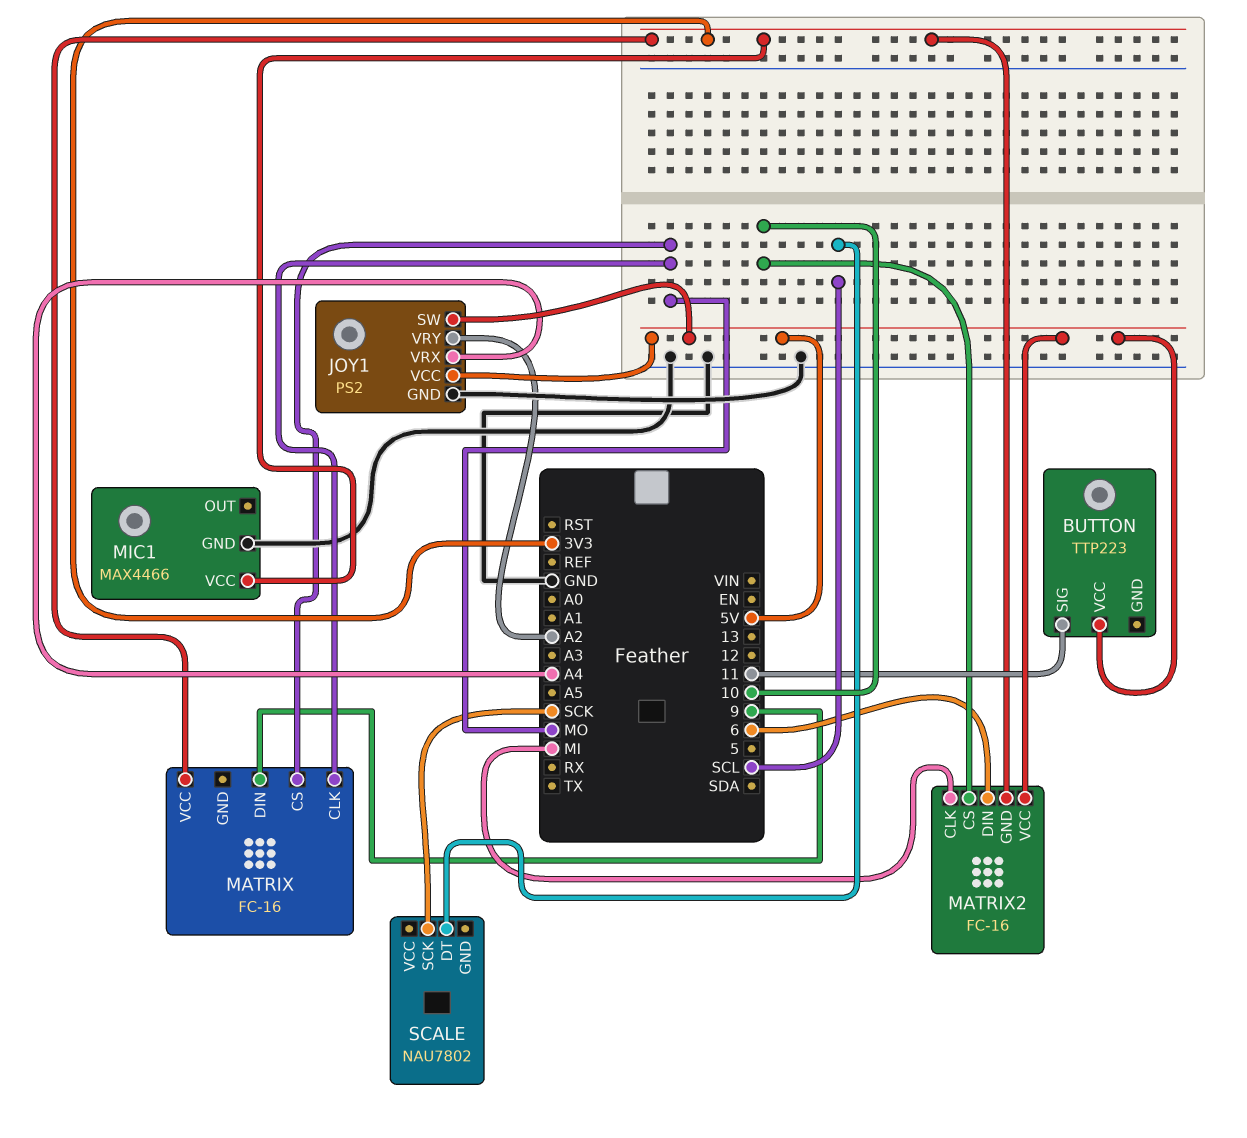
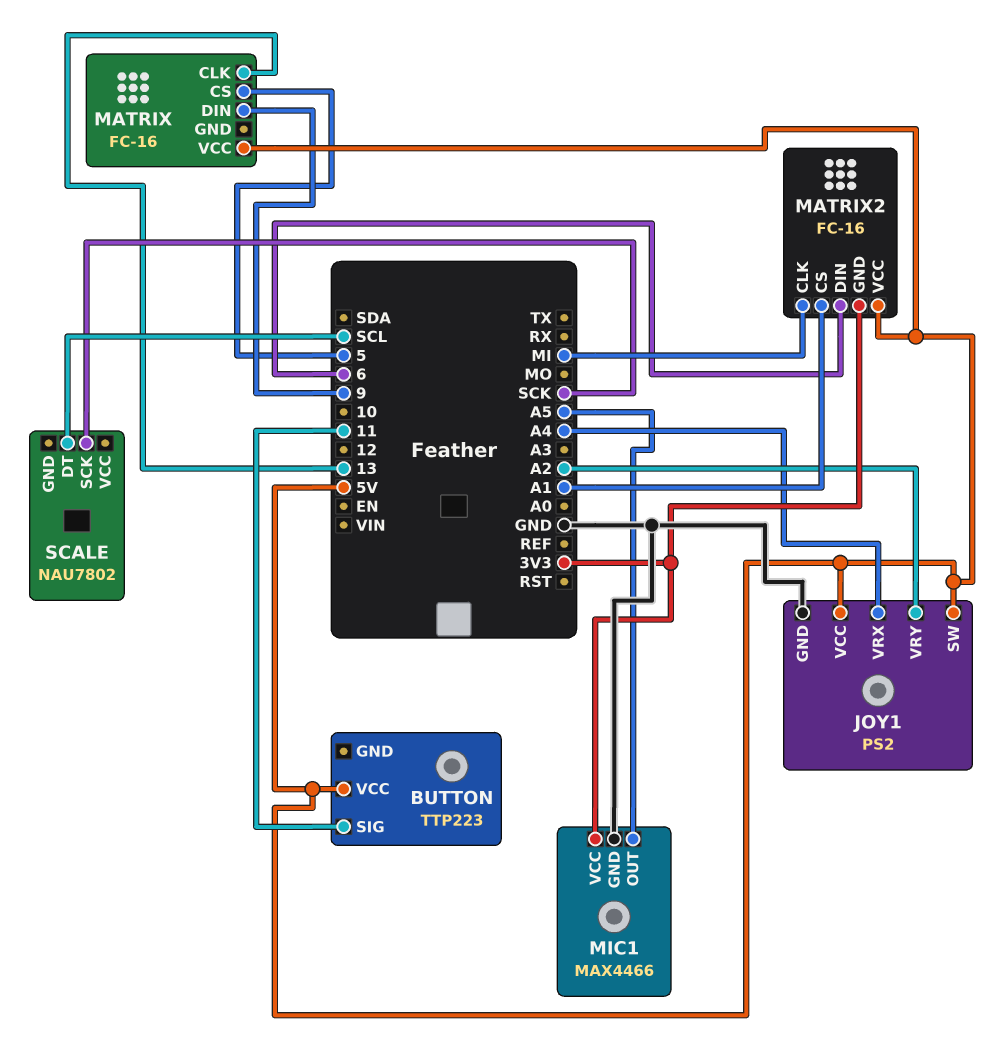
MATRIX pin CLK: MO -> 13
MATRIX pin CS: MO -> 5
MATRIX pin VCC: 3V3 -> 5V
MATRIX2 pin CS: 10 -> A1
MIC1 pin OUT: none -> A5

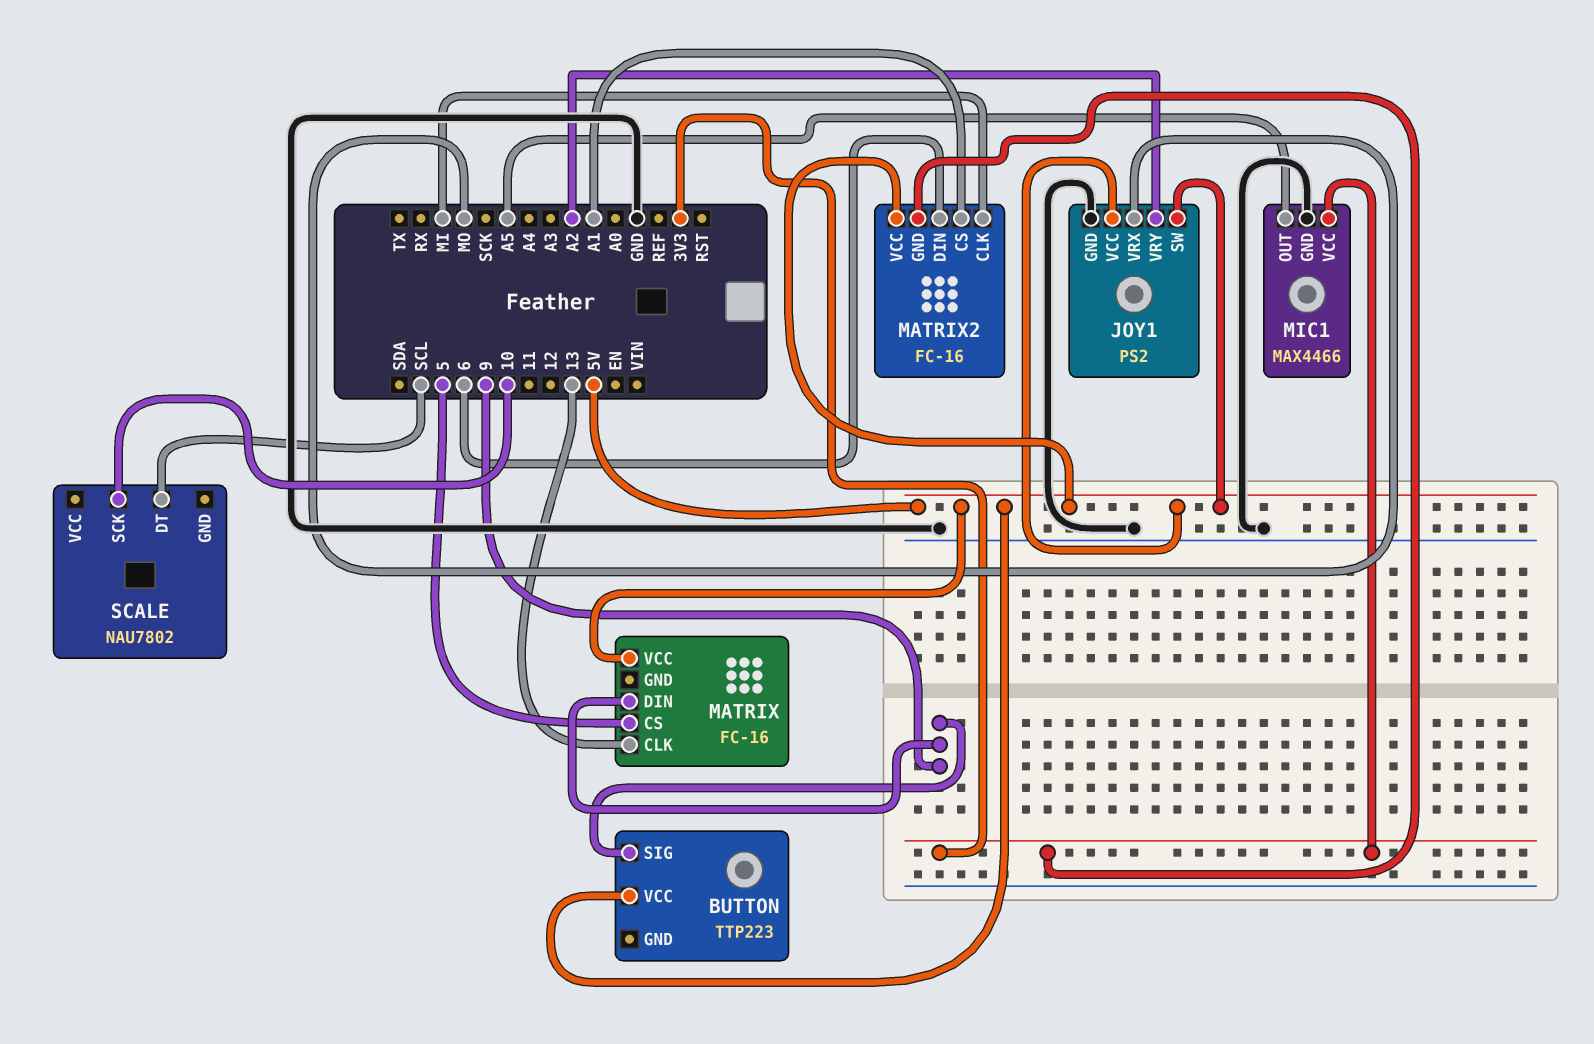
BUTTON pin SIG: 11 -> 9
JOY1 pin VRX: A4 -> MO
SCALE pin SCK: SCK -> 10

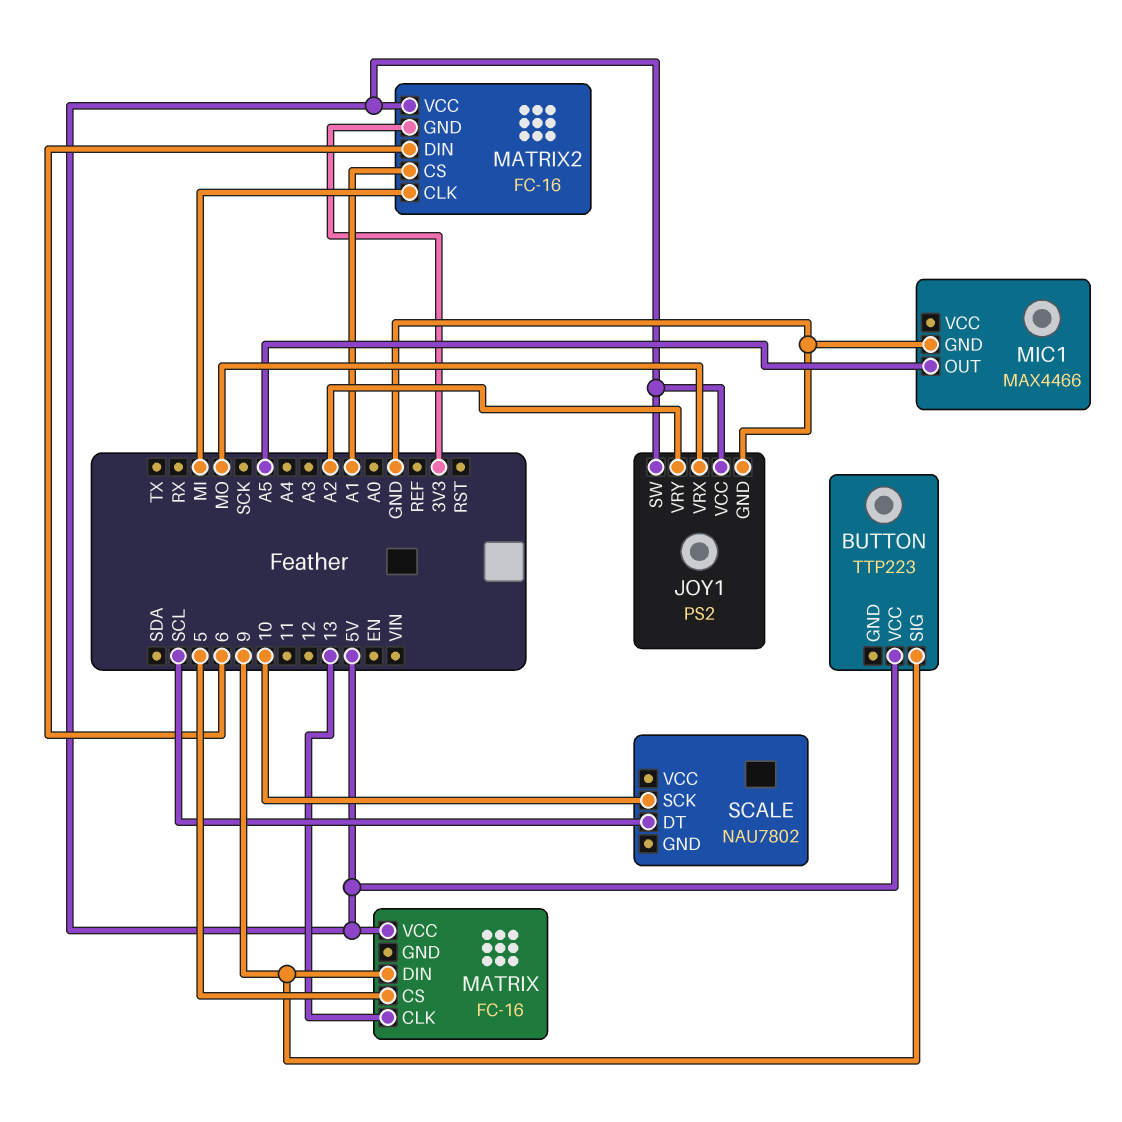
MIC1 pin VCC: 3V3 -> none

